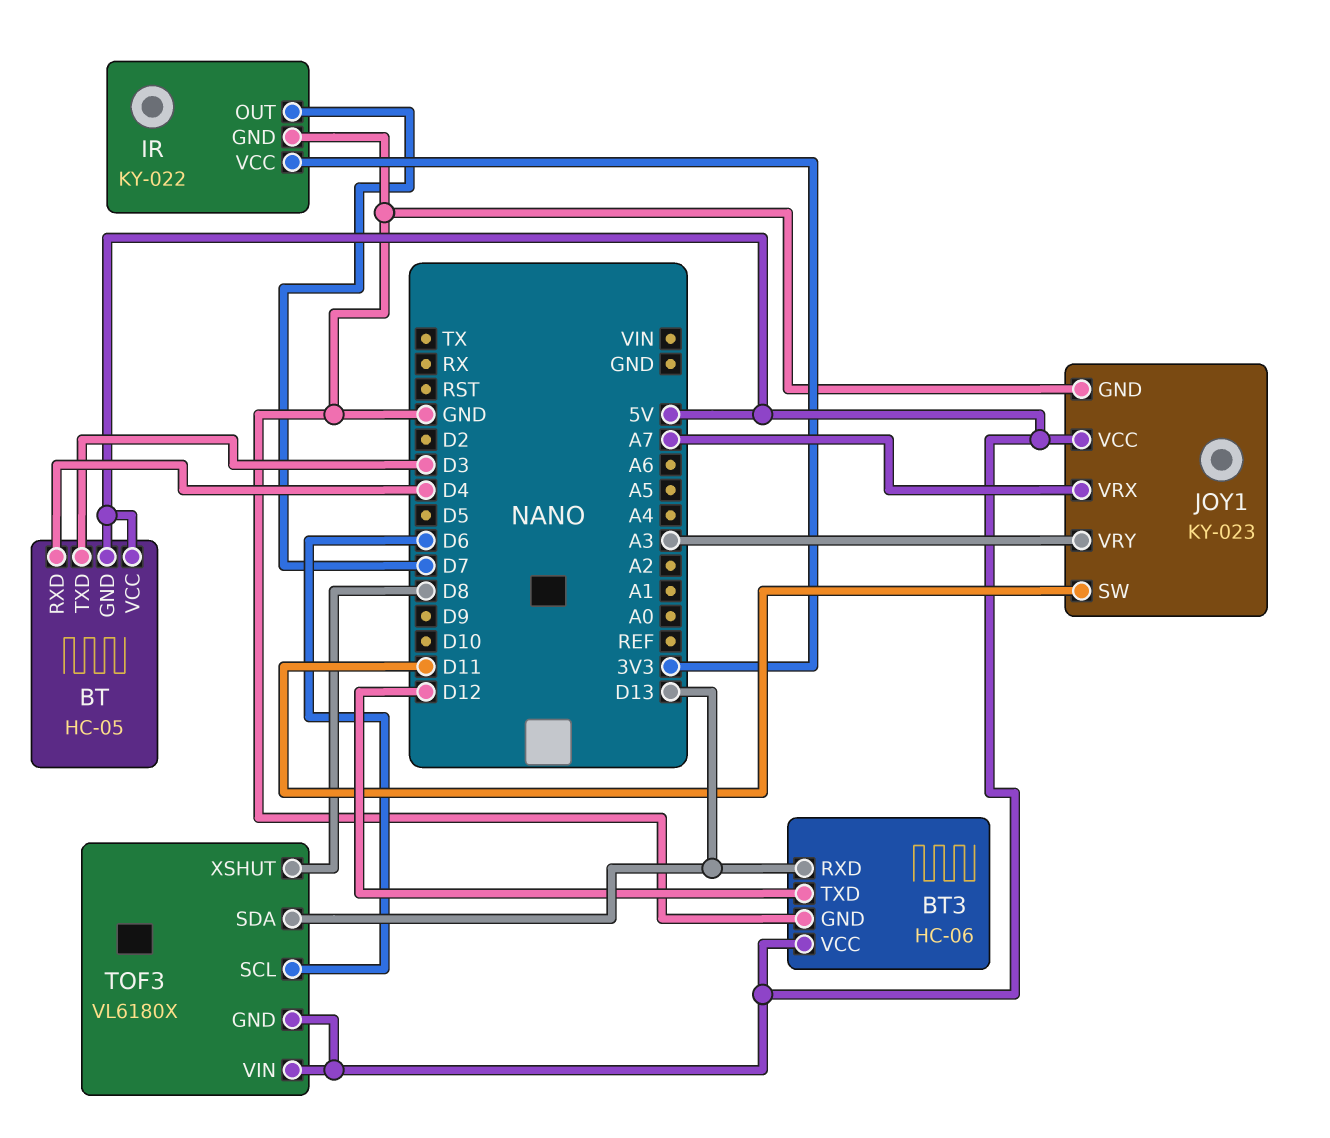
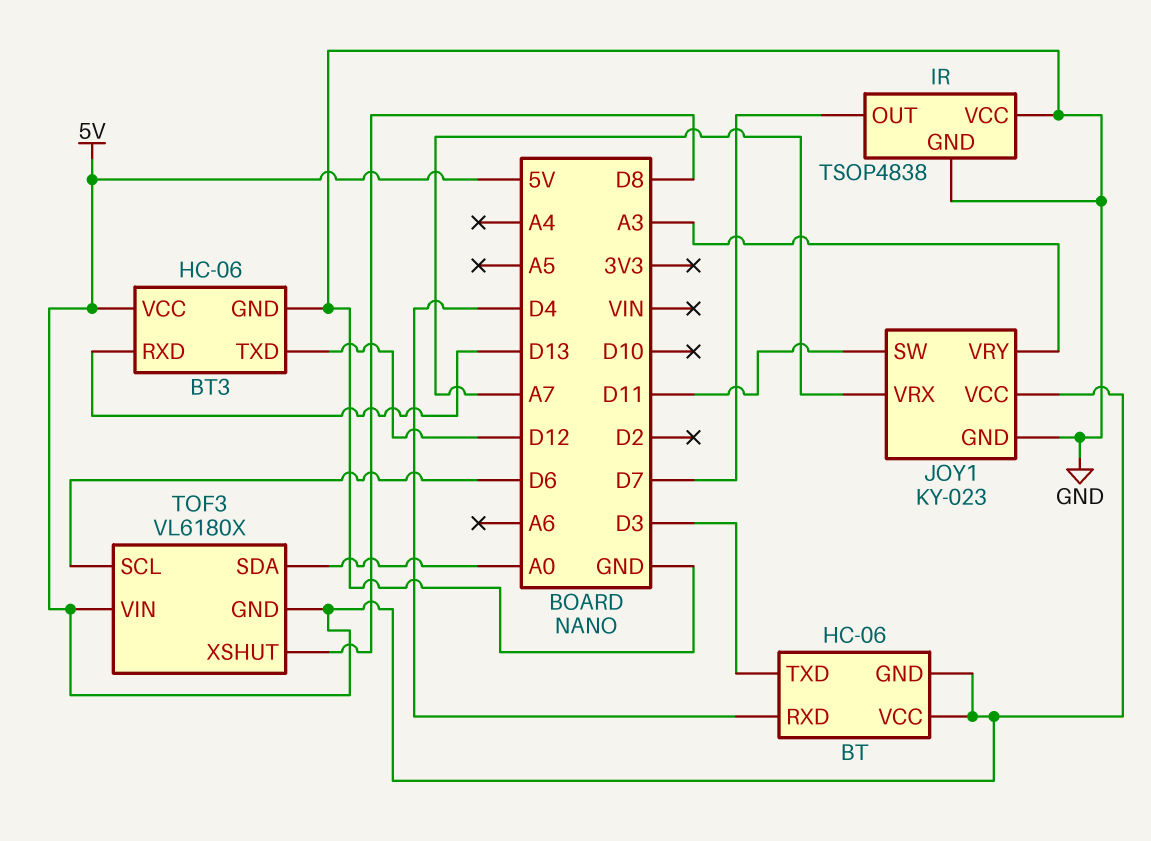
BT: HC-05 -> HC-06
IR: KY-022 -> TSOP4838
IR pin VCC: 3V3 -> GND
TOF3 pin SDA: D13 -> A0

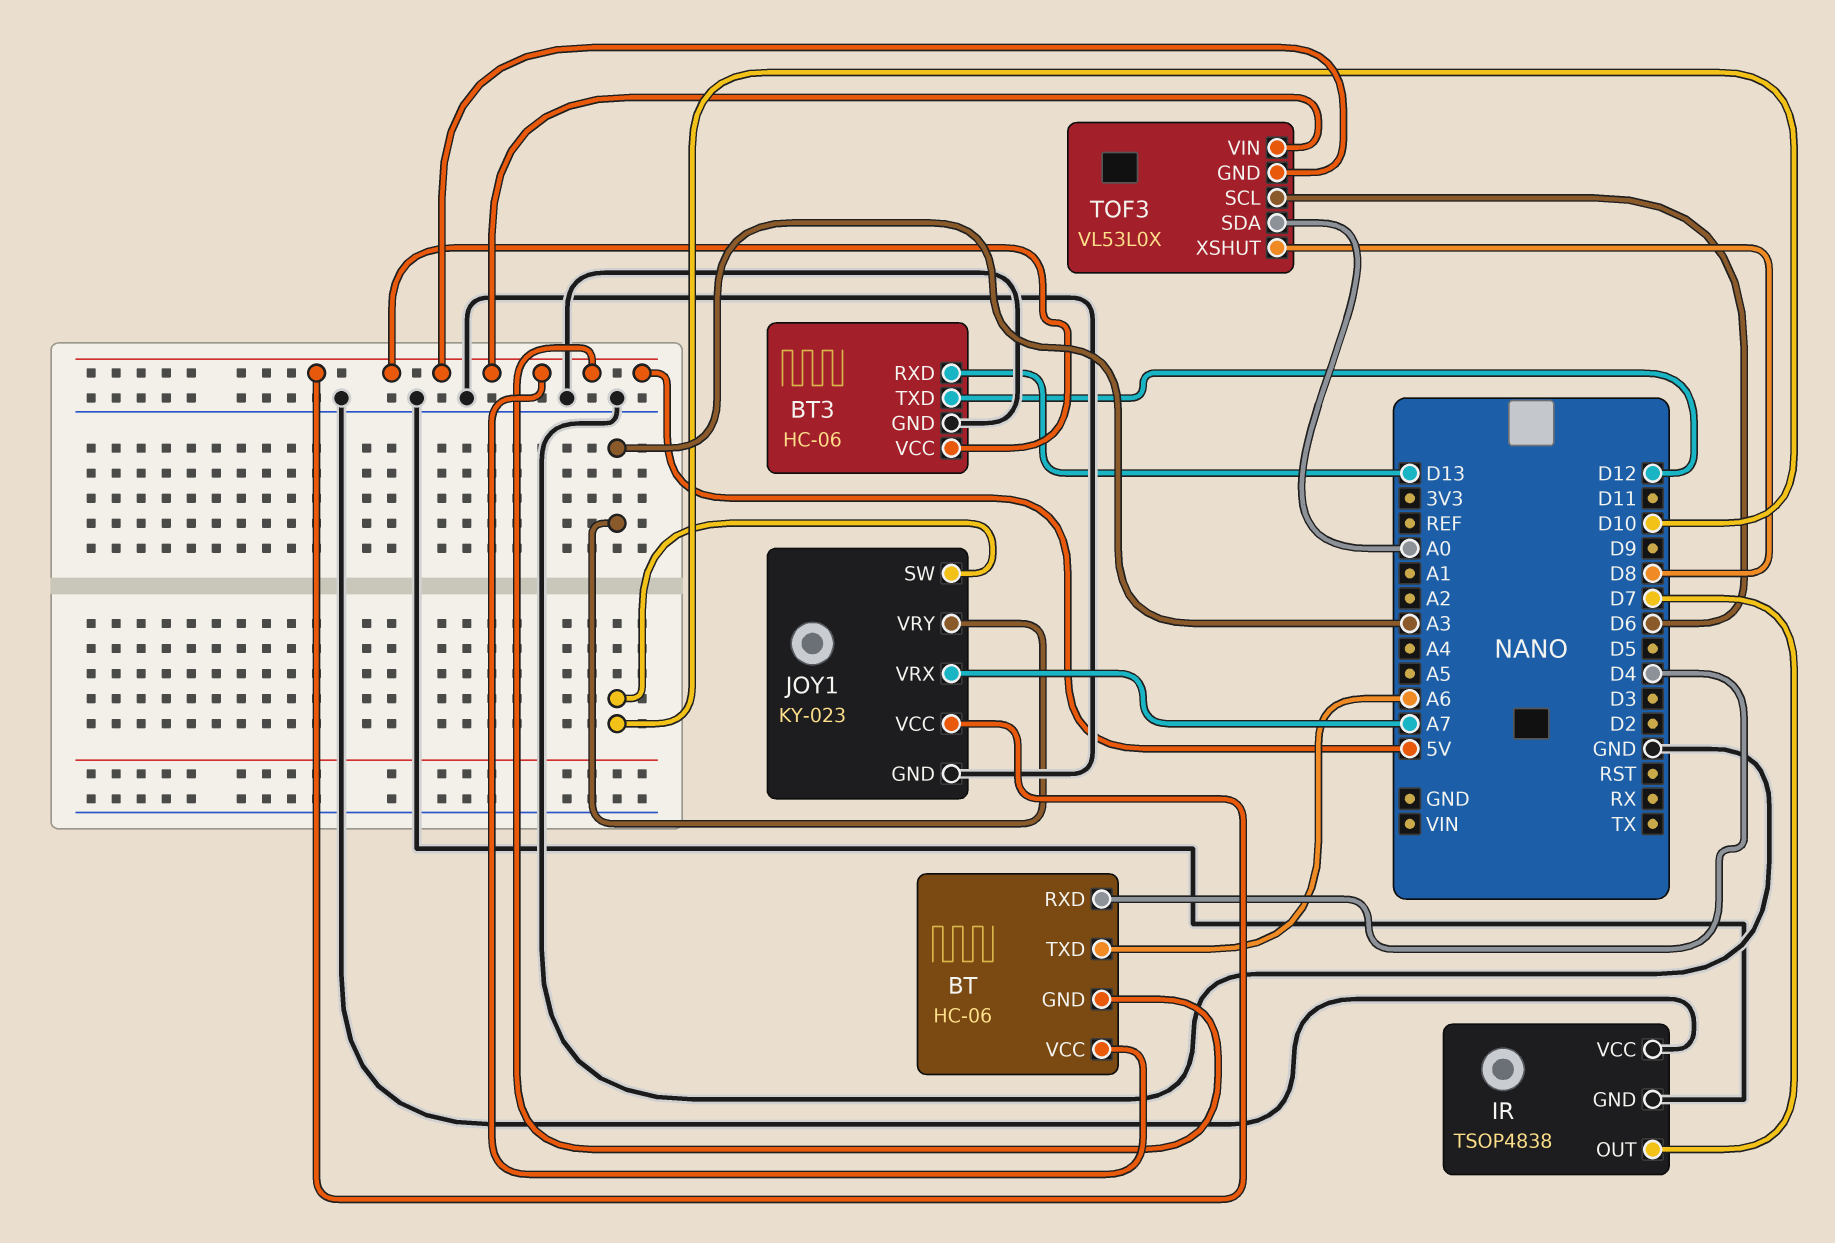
BT pin TXD: D3 -> A6
JOY1 pin SW: D11 -> D10
TOF3: VL6180X -> VL53L0X

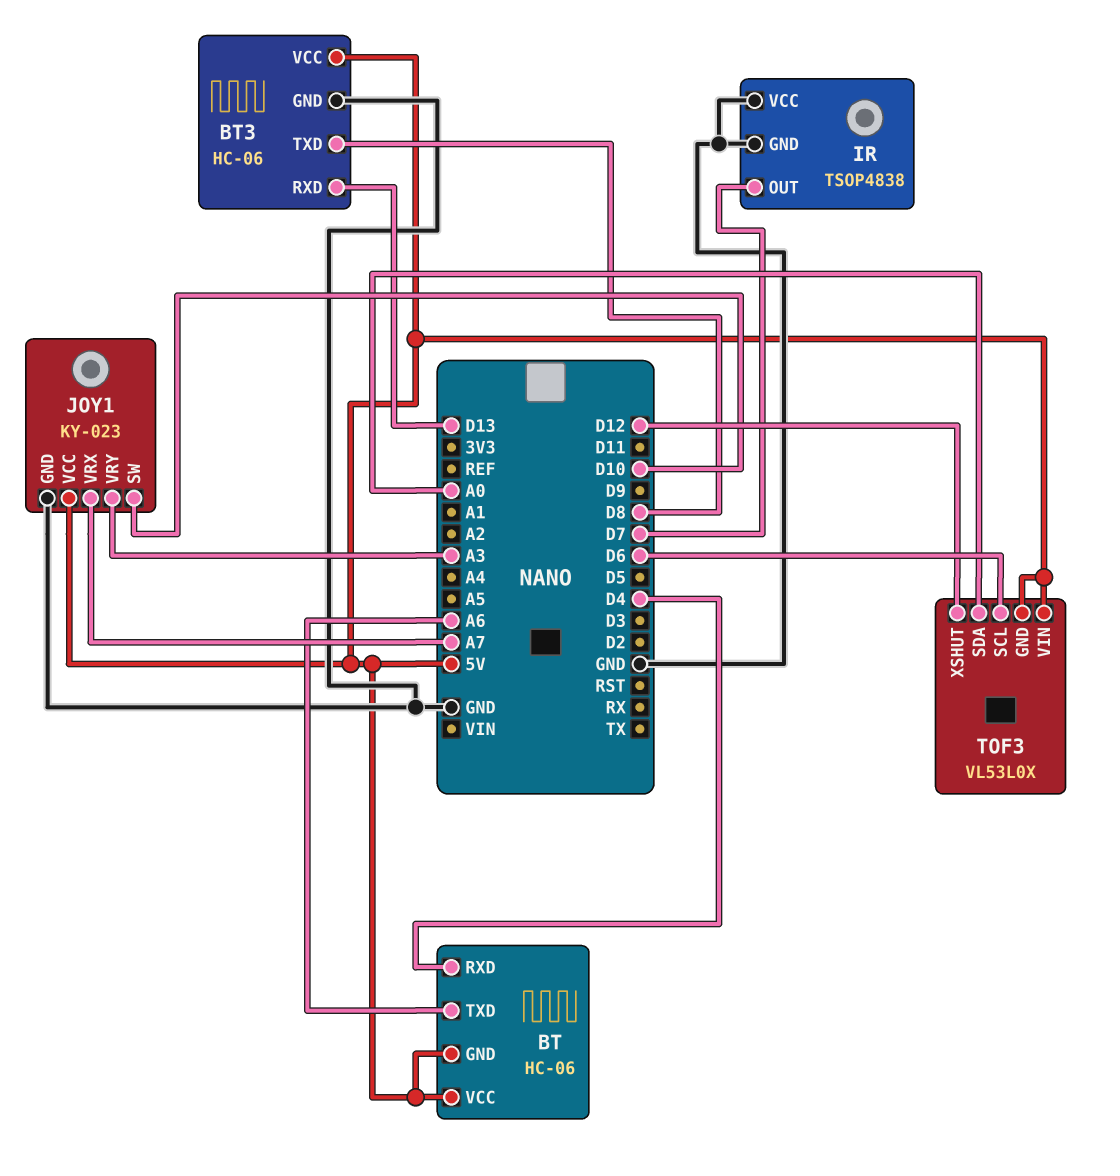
BT3 pin TXD: D12 -> D8
TOF3 pin XSHUT: D8 -> D12

